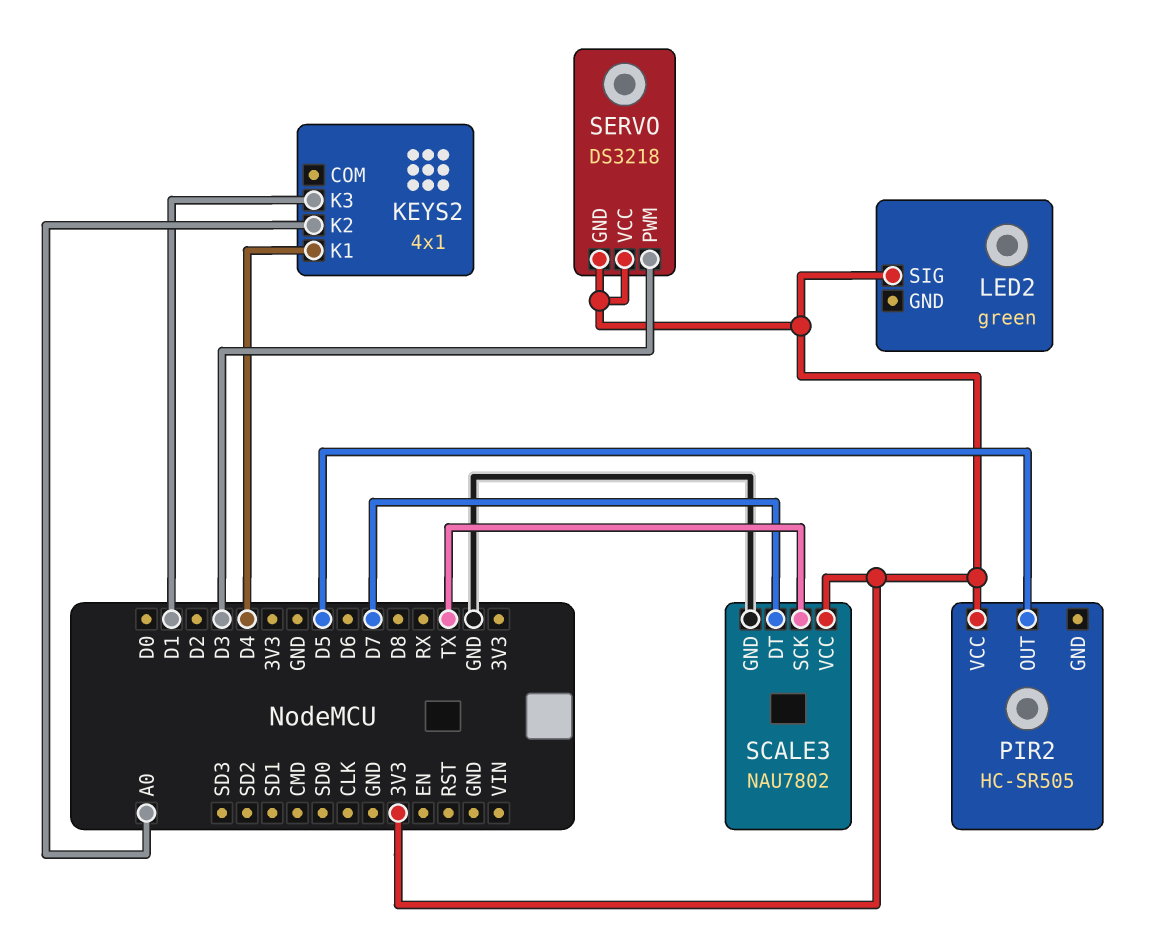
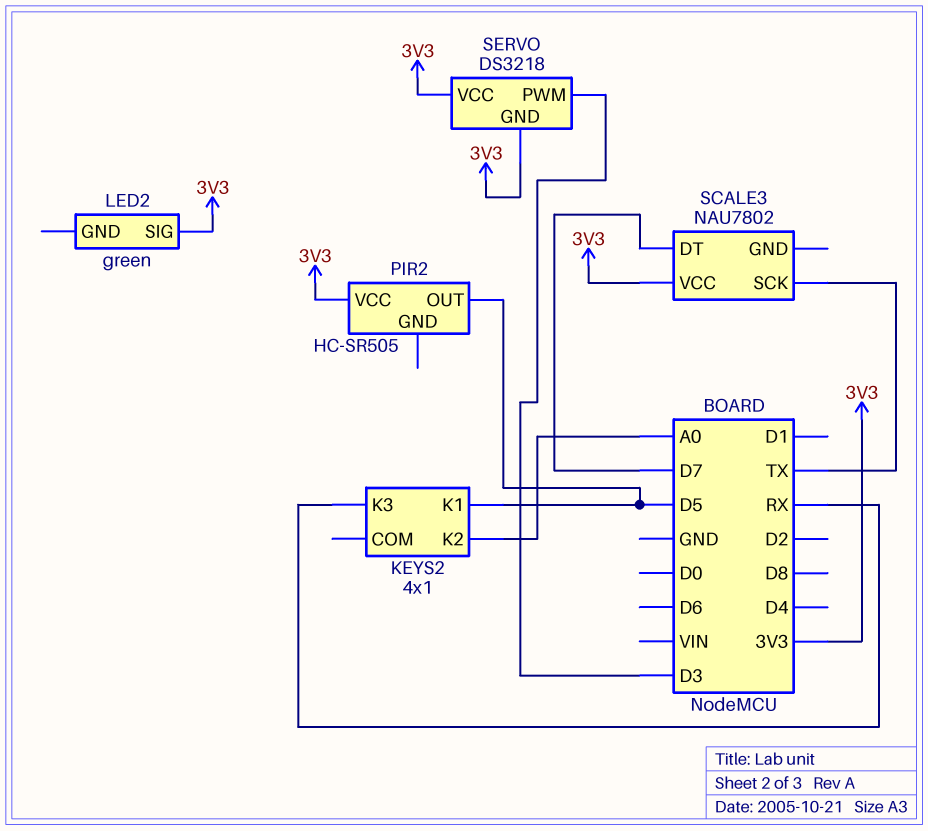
KEYS2 pin K1: D4 -> D5
KEYS2 pin K3: D1 -> RX
SCALE3 pin GND: GND -> none

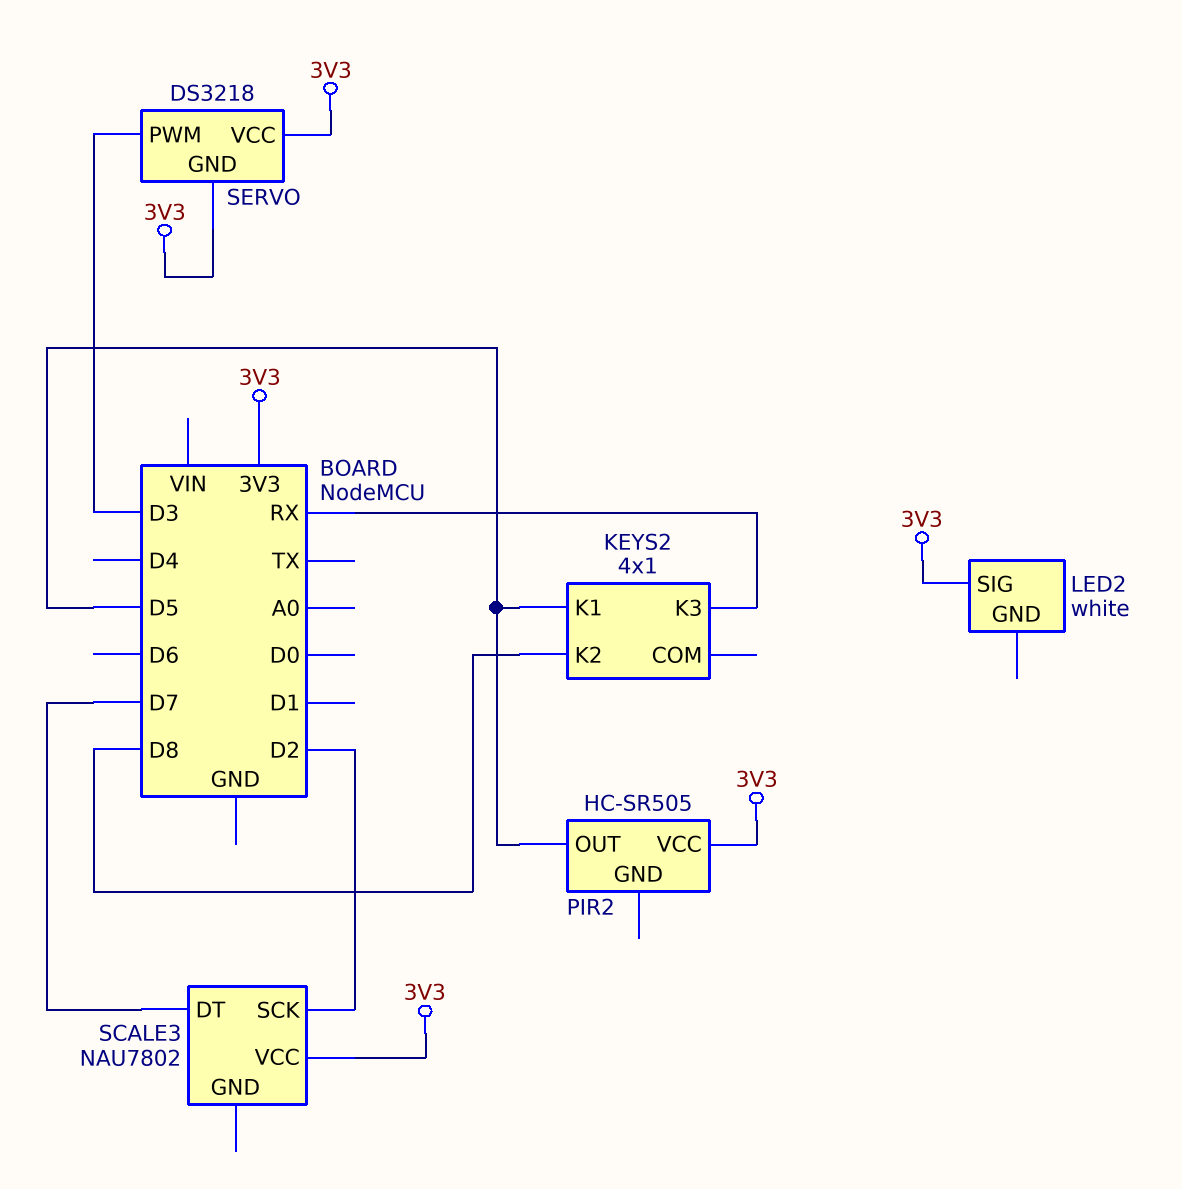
KEYS2 pin K2: A0 -> D8
LED2: green -> white
SCALE3 pin SCK: TX -> D2

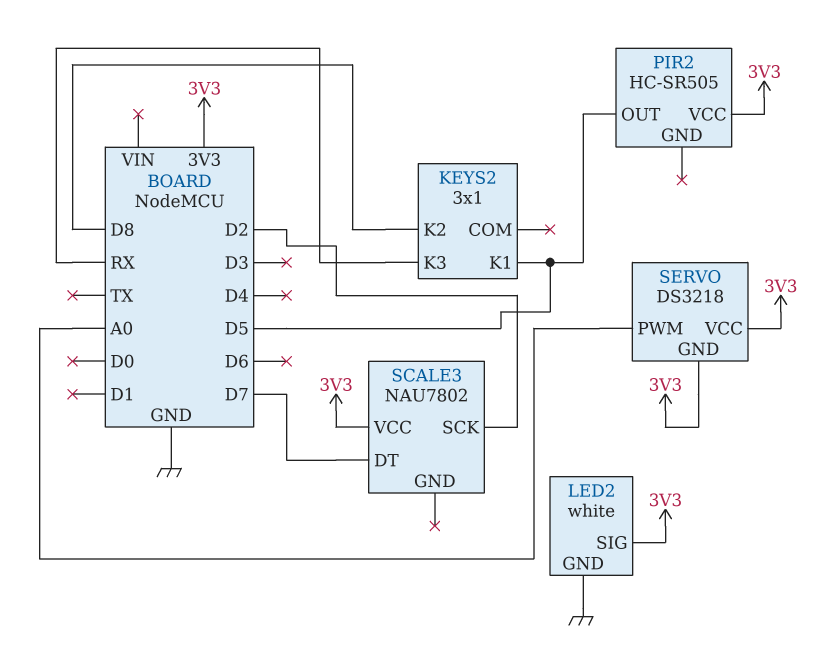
KEYS2: 4x1 -> 3x1
LED2 pin GND: none -> GND
SERVO pin PWM: D3 -> A0

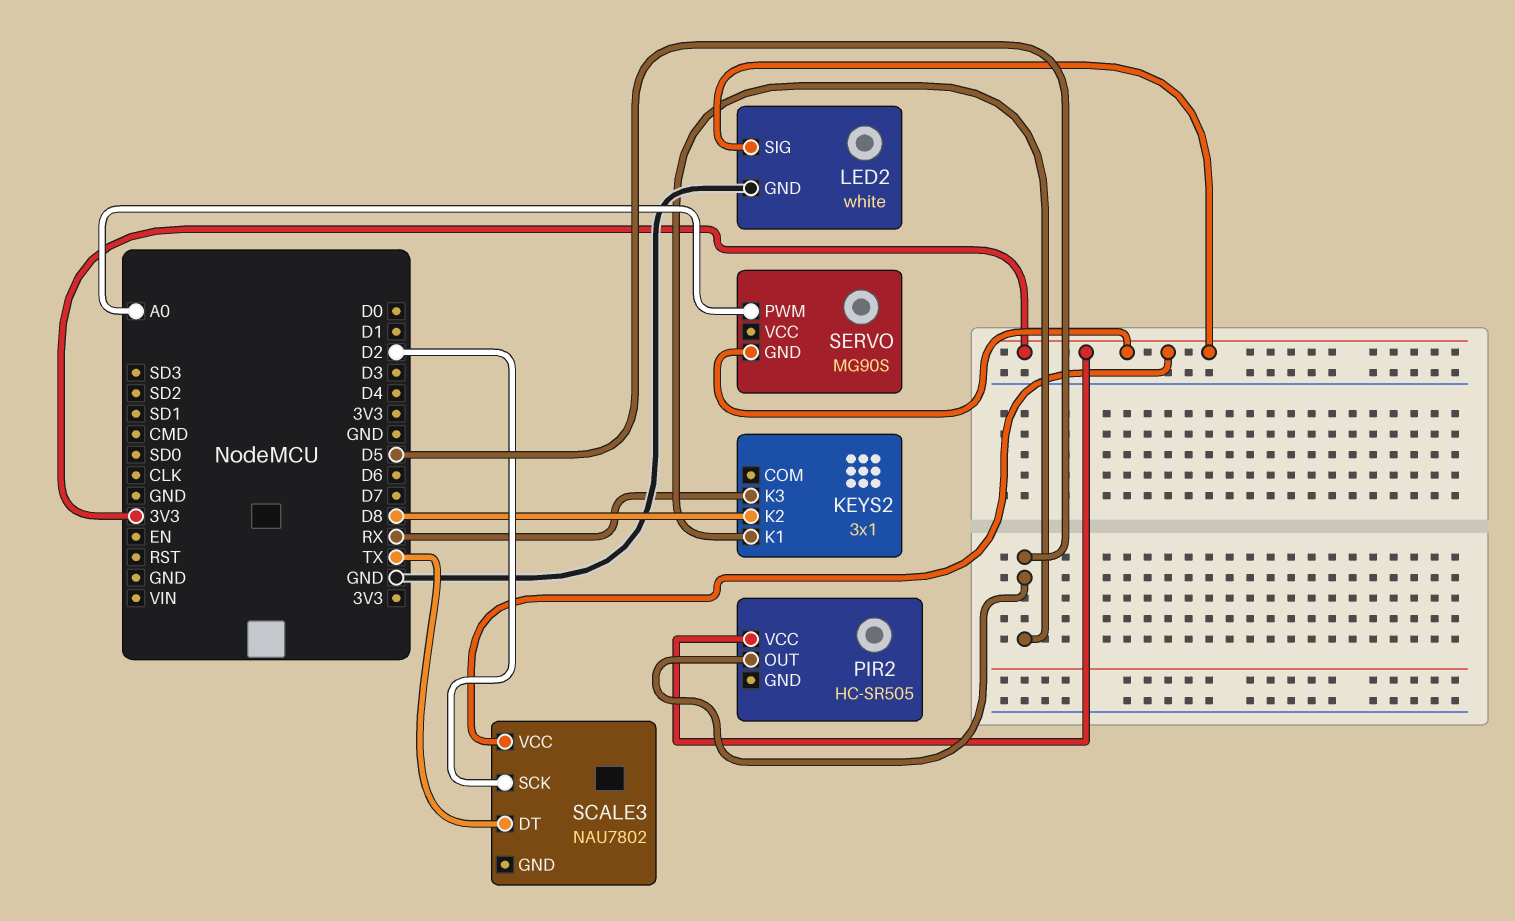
SCALE3 pin DT: D7 -> TX
SERVO: DS3218 -> MG90S
SERVO pin VCC: 3V3 -> none

